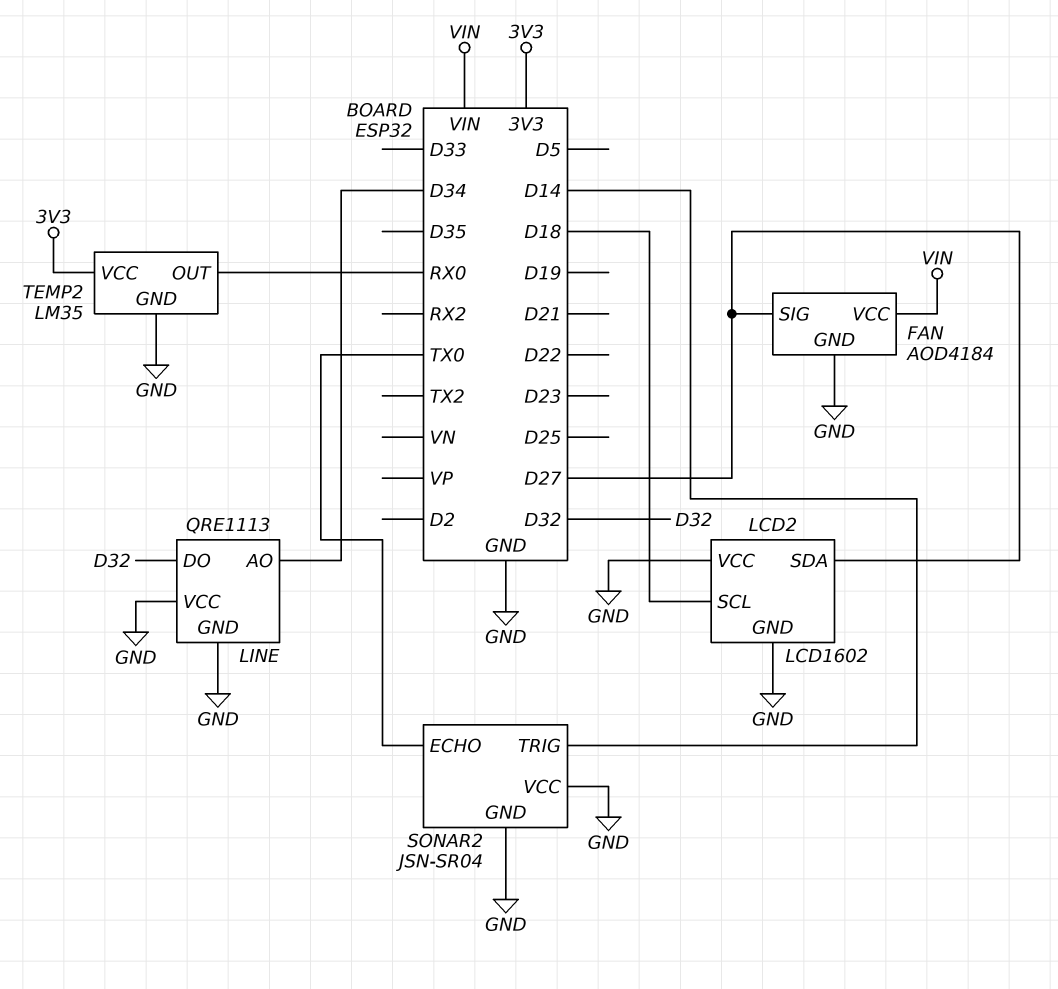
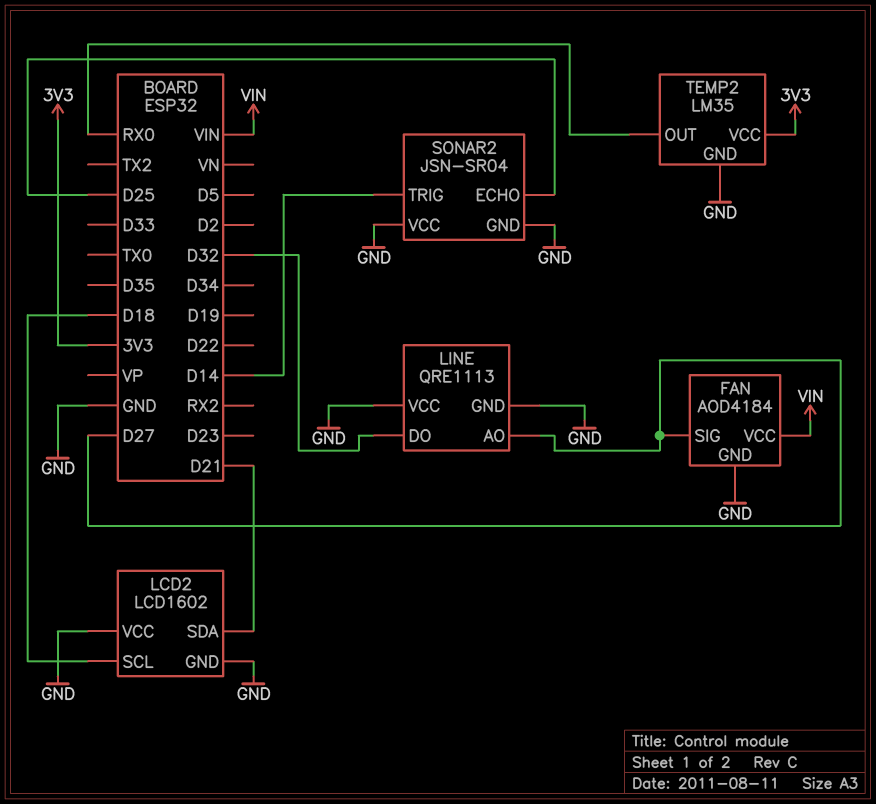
LCD2 pin SDA: D27 -> D21
LINE pin AO: D34 -> D27
SONAR2 pin ECHO: TX0 -> D25

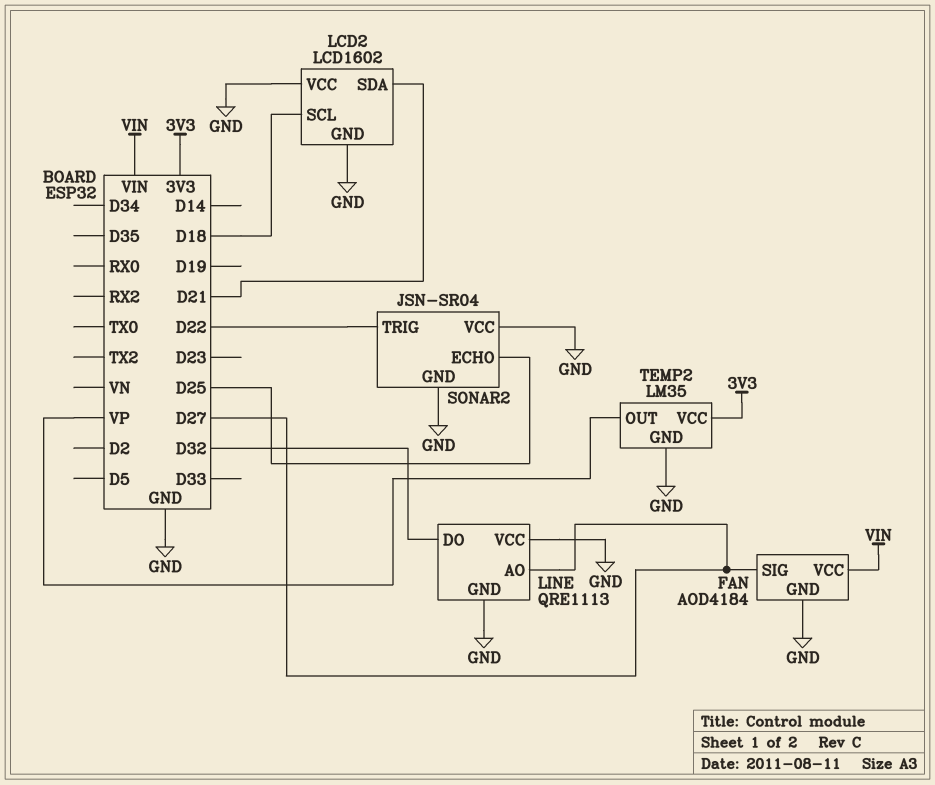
SONAR2 pin TRIG: D14 -> D22
TEMP2 pin OUT: RX0 -> VP

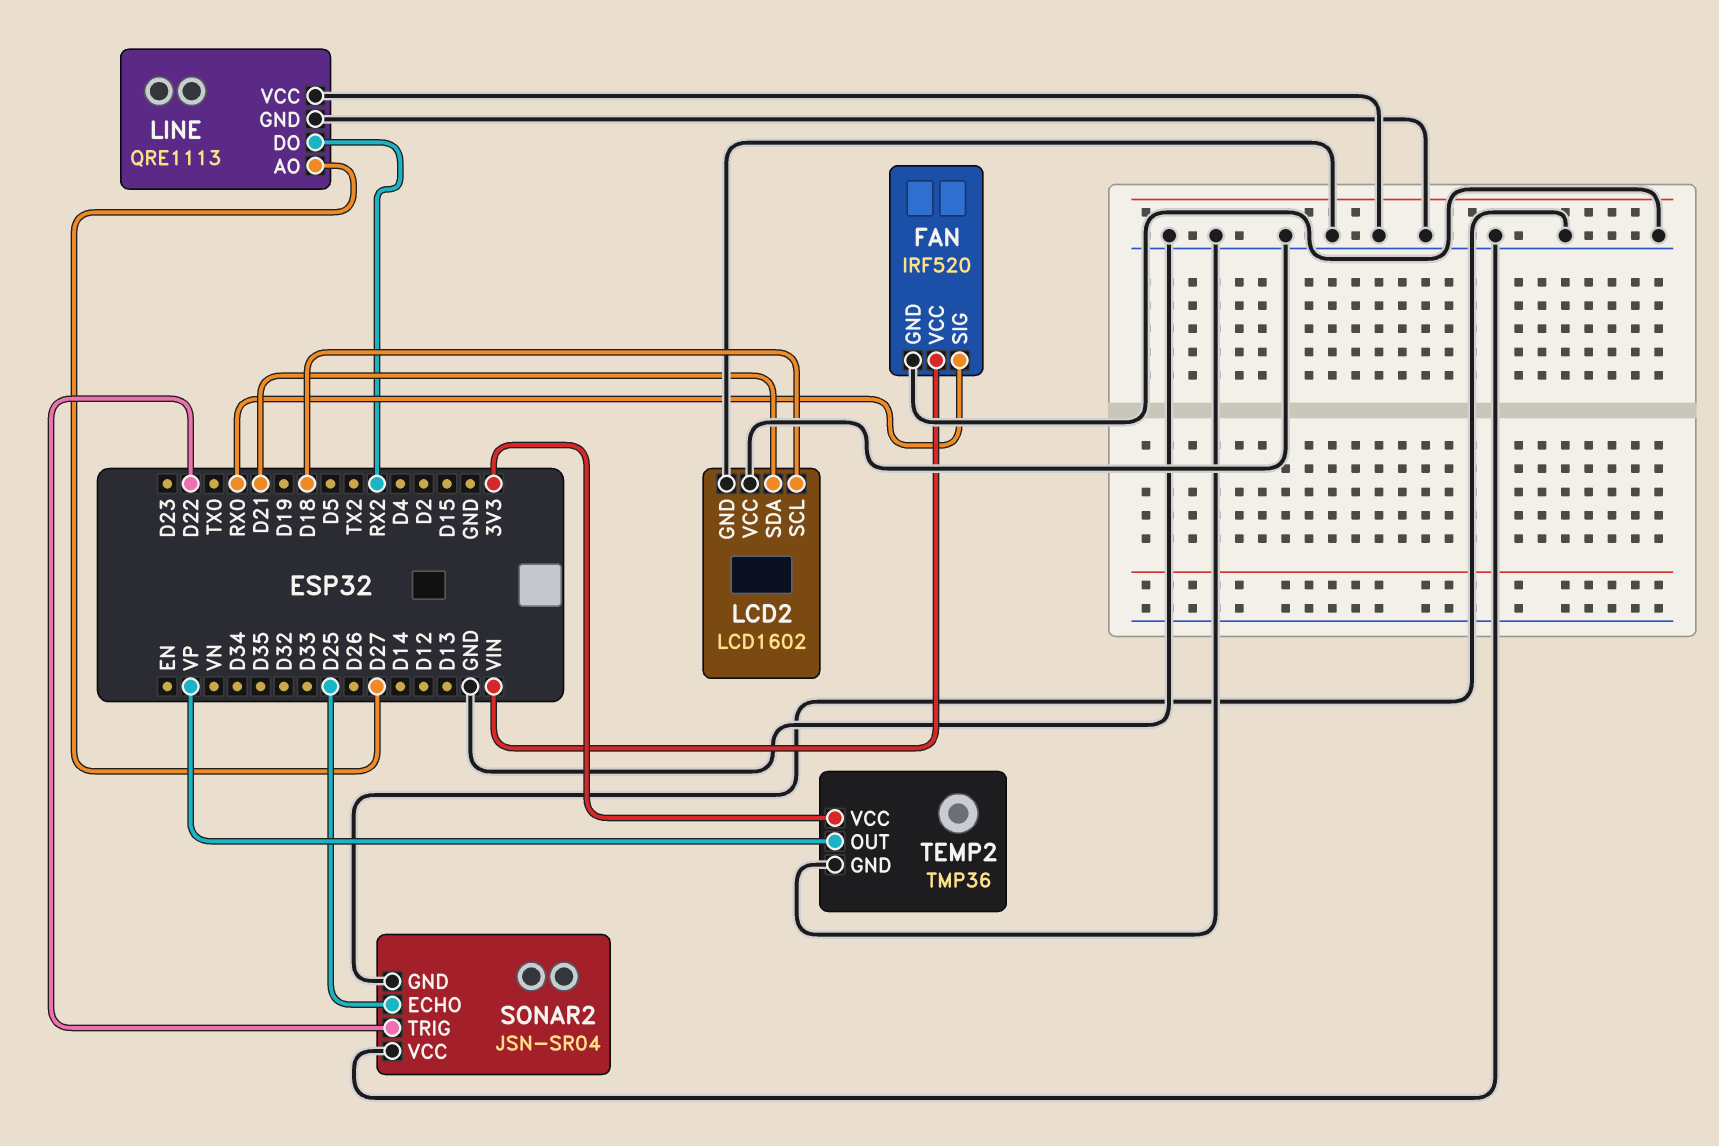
FAN: AOD4184 -> IRF520
FAN pin SIG: D27 -> RX0
LINE pin DO: D32 -> RX2
TEMP2: LM35 -> TMP36

